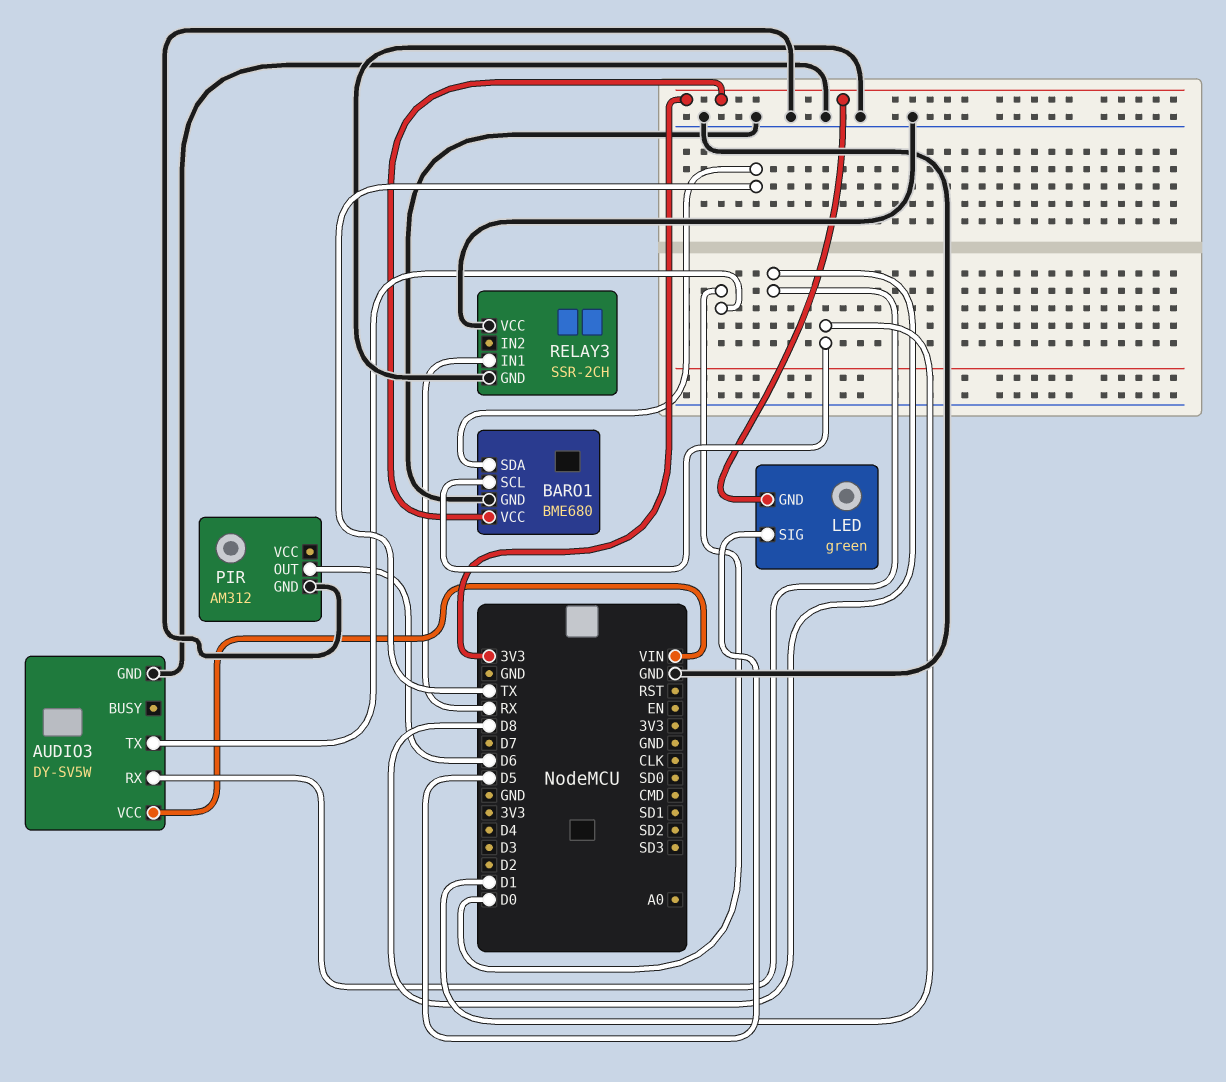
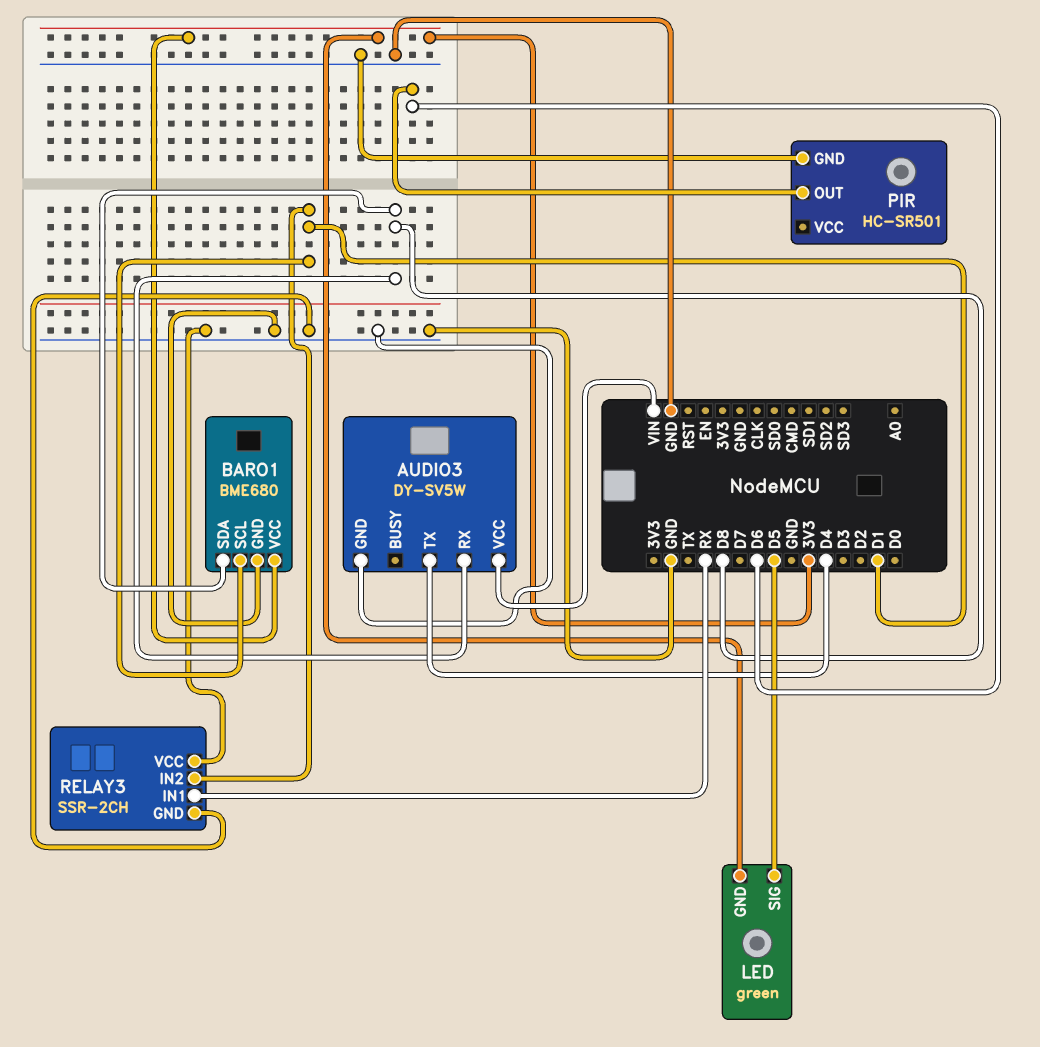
AUDIO3 pin TX: D0 -> D4
BARO1 pin SDA: TX -> D8
PIR: AM312 -> HC-SR501
RELAY3 pin IN2: none -> D1

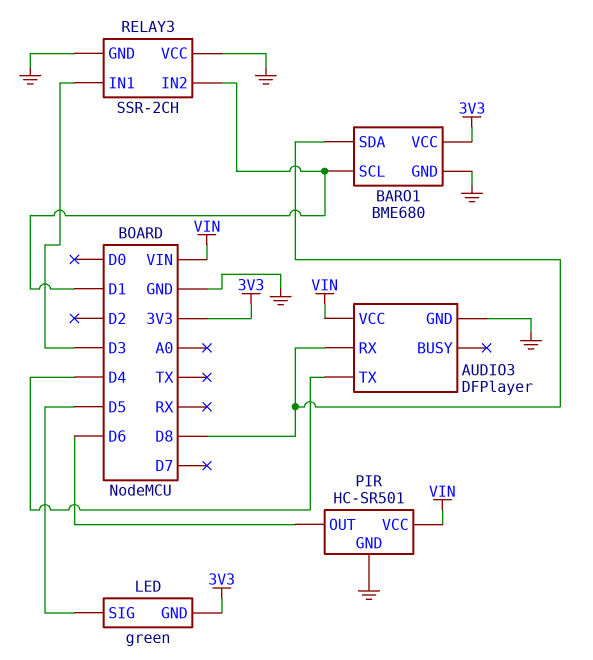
AUDIO3: DY-SV5W -> DFPlayer
PIR pin VCC: none -> VIN
RELAY3 pin IN1: RX -> D3

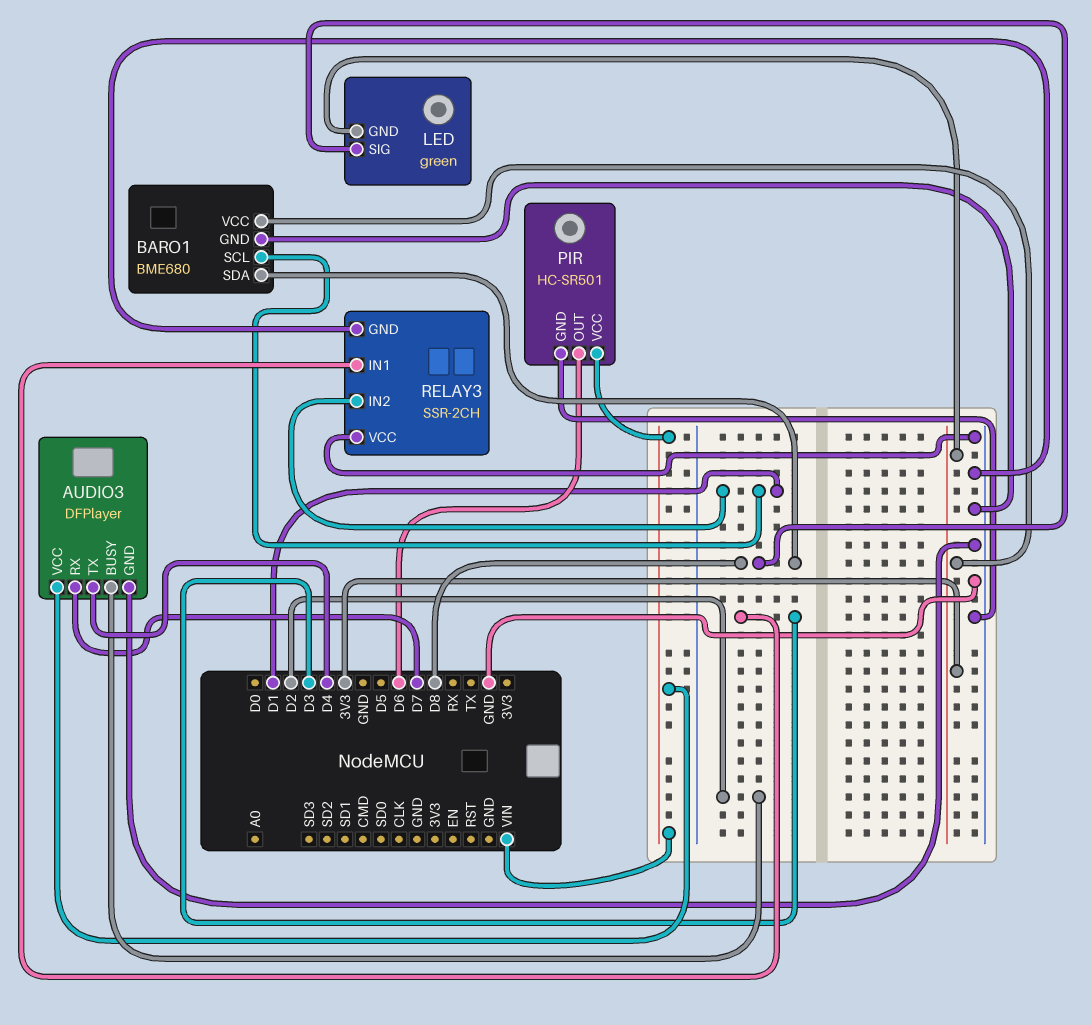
AUDIO3 pin BUSY: none -> D2
AUDIO3 pin RX: D8 -> D7
LED pin SIG: D5 -> D8

